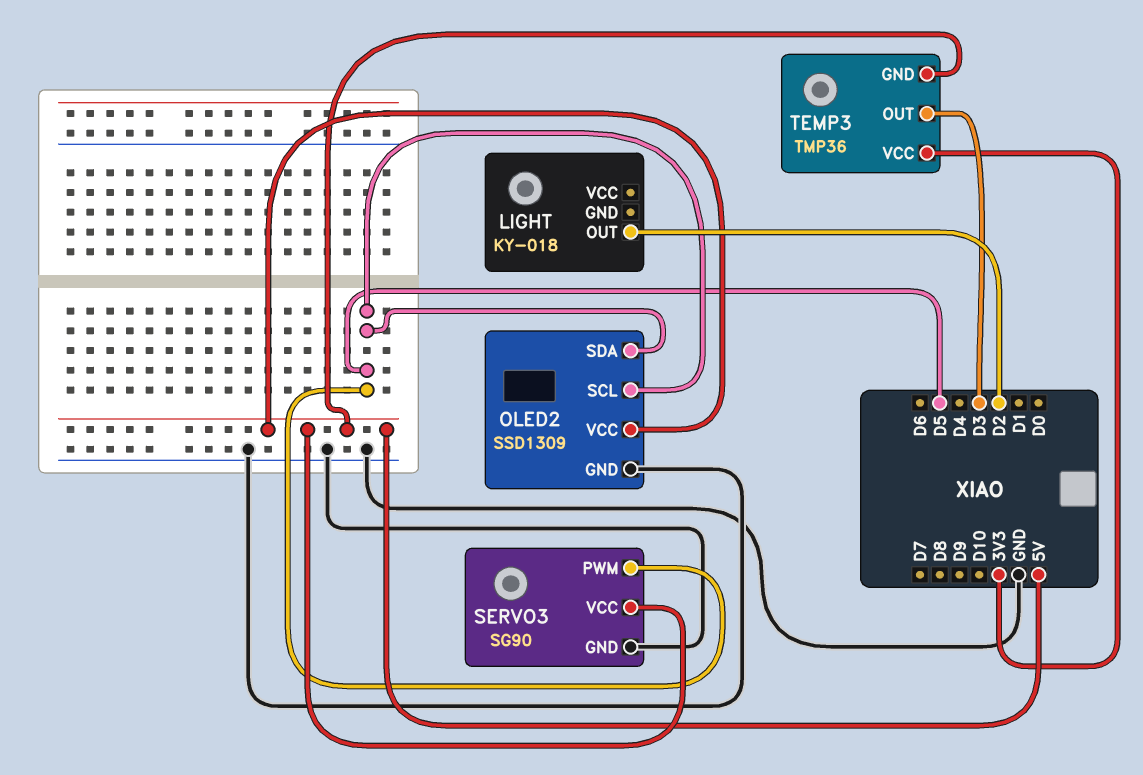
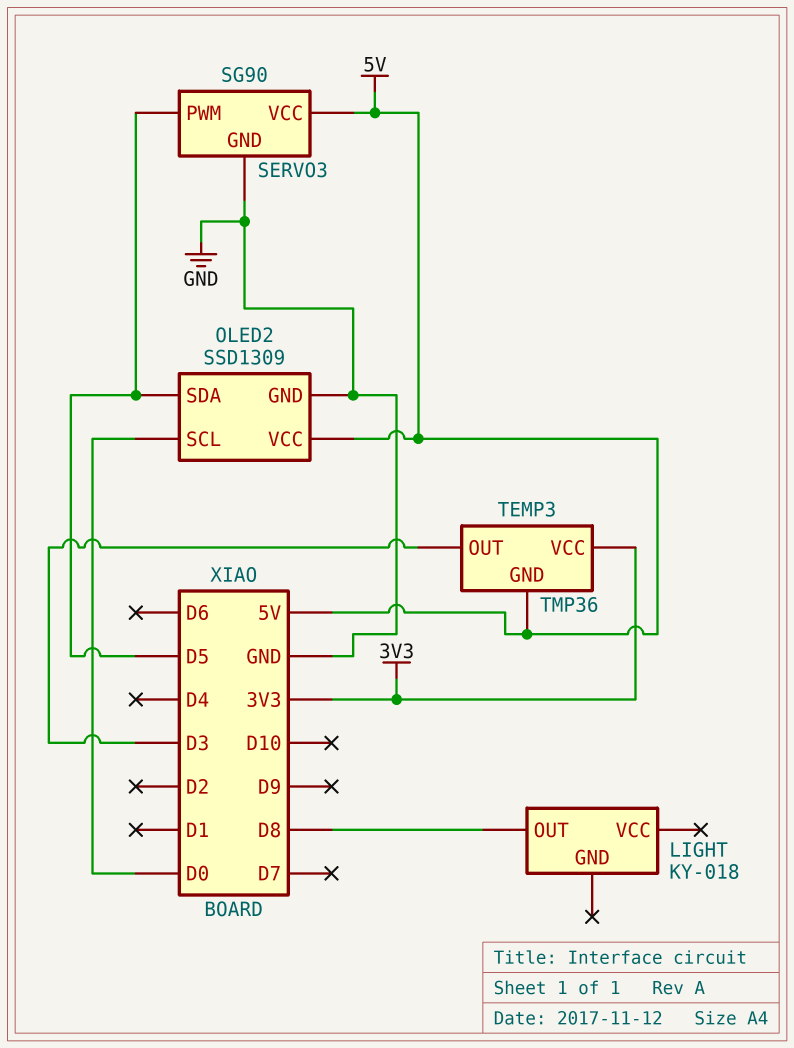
LIGHT pin OUT: D2 -> D8
OLED2 pin SCL: D5 -> D0

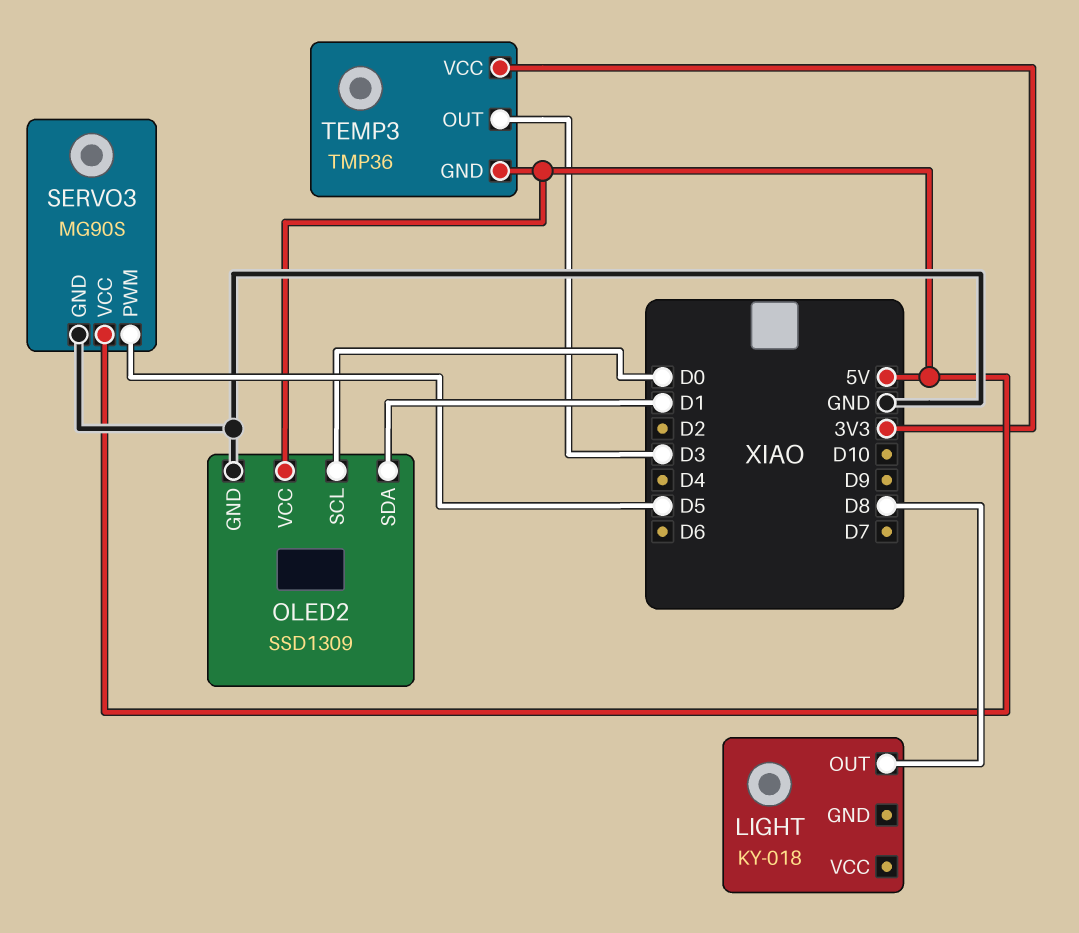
OLED2 pin SDA: D5 -> D1
SERVO3: SG90 -> MG90S

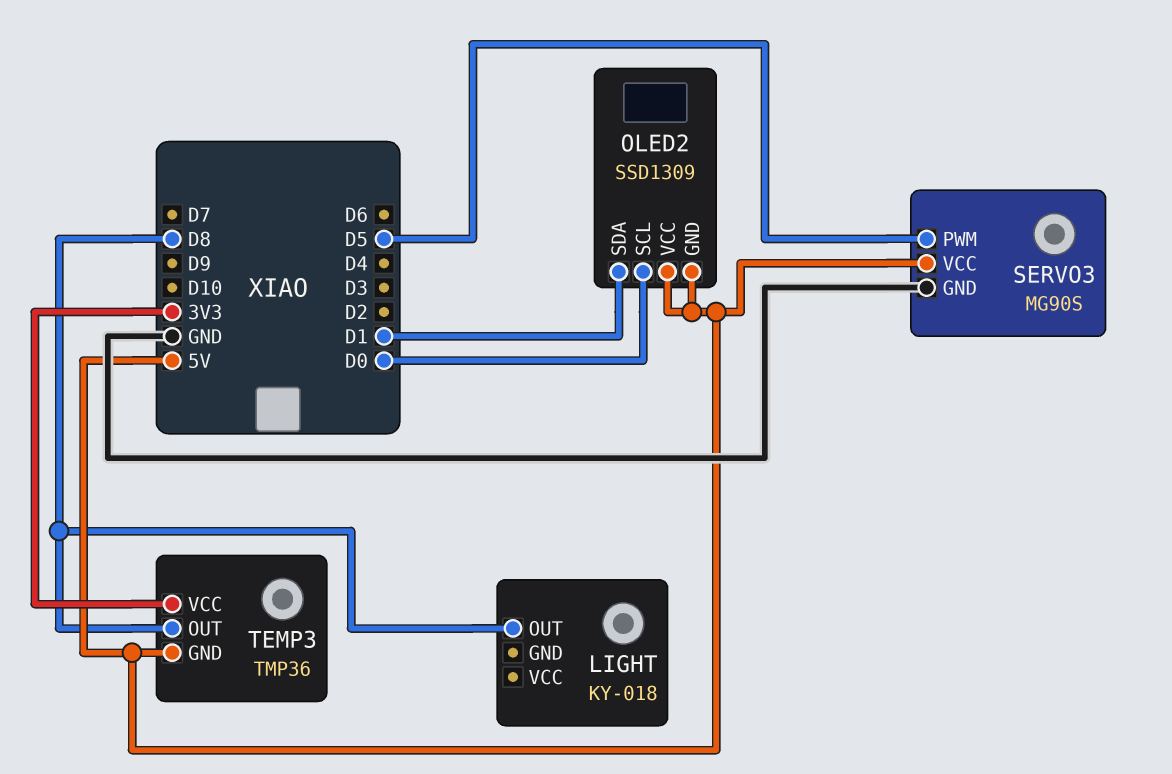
OLED2 pin GND: GND -> 5V
TEMP3 pin OUT: D3 -> D8

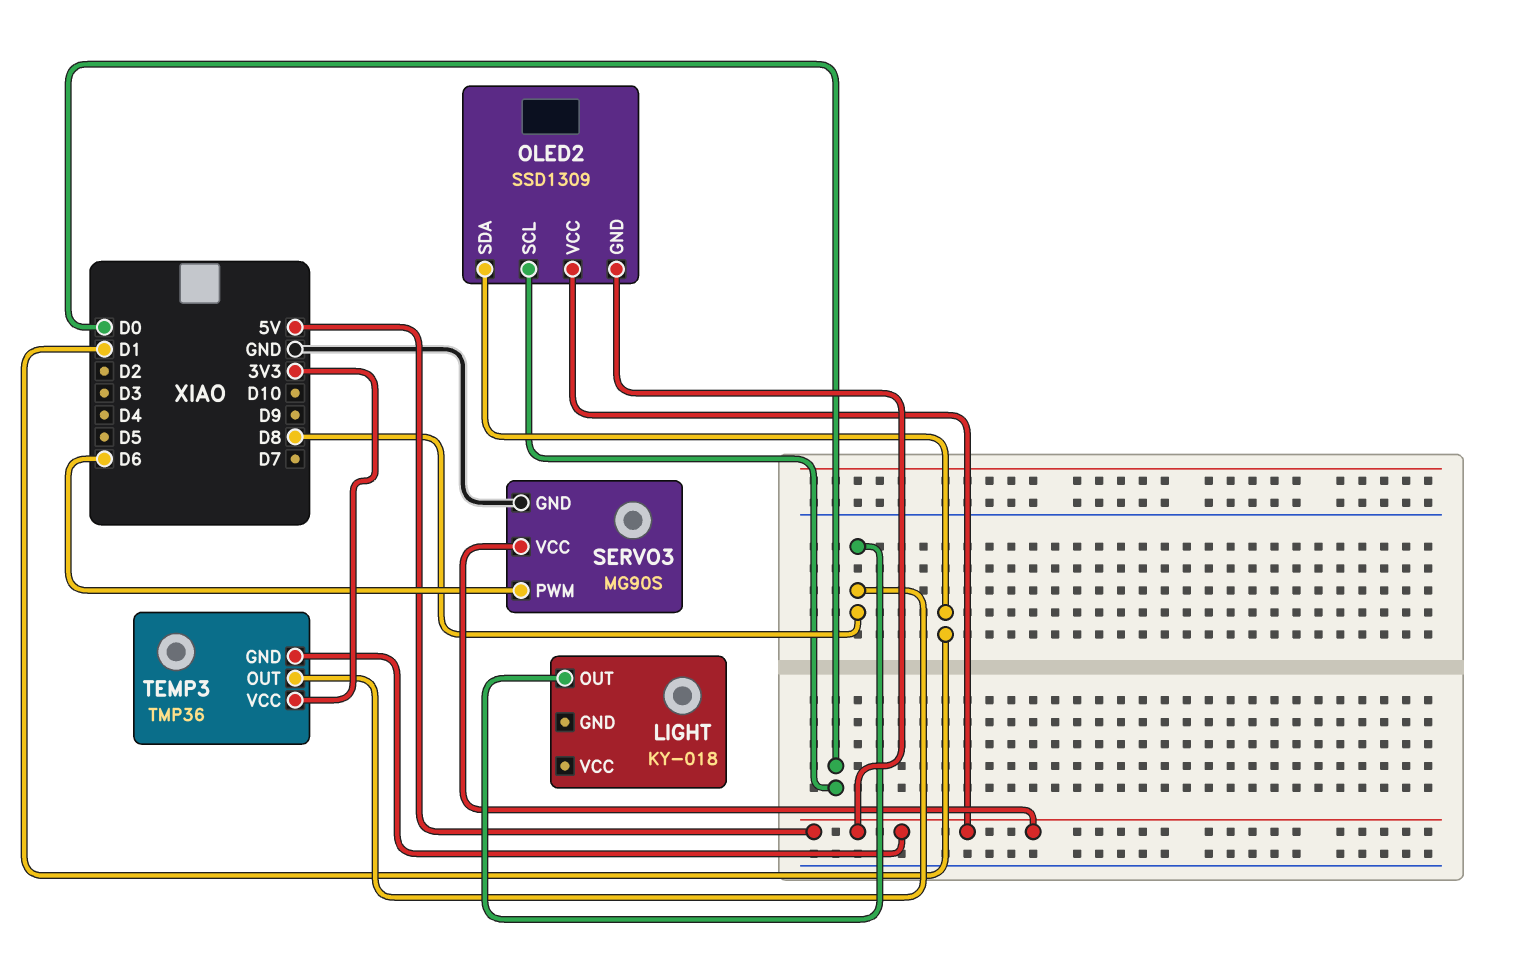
SERVO3 pin PWM: D5 -> D6

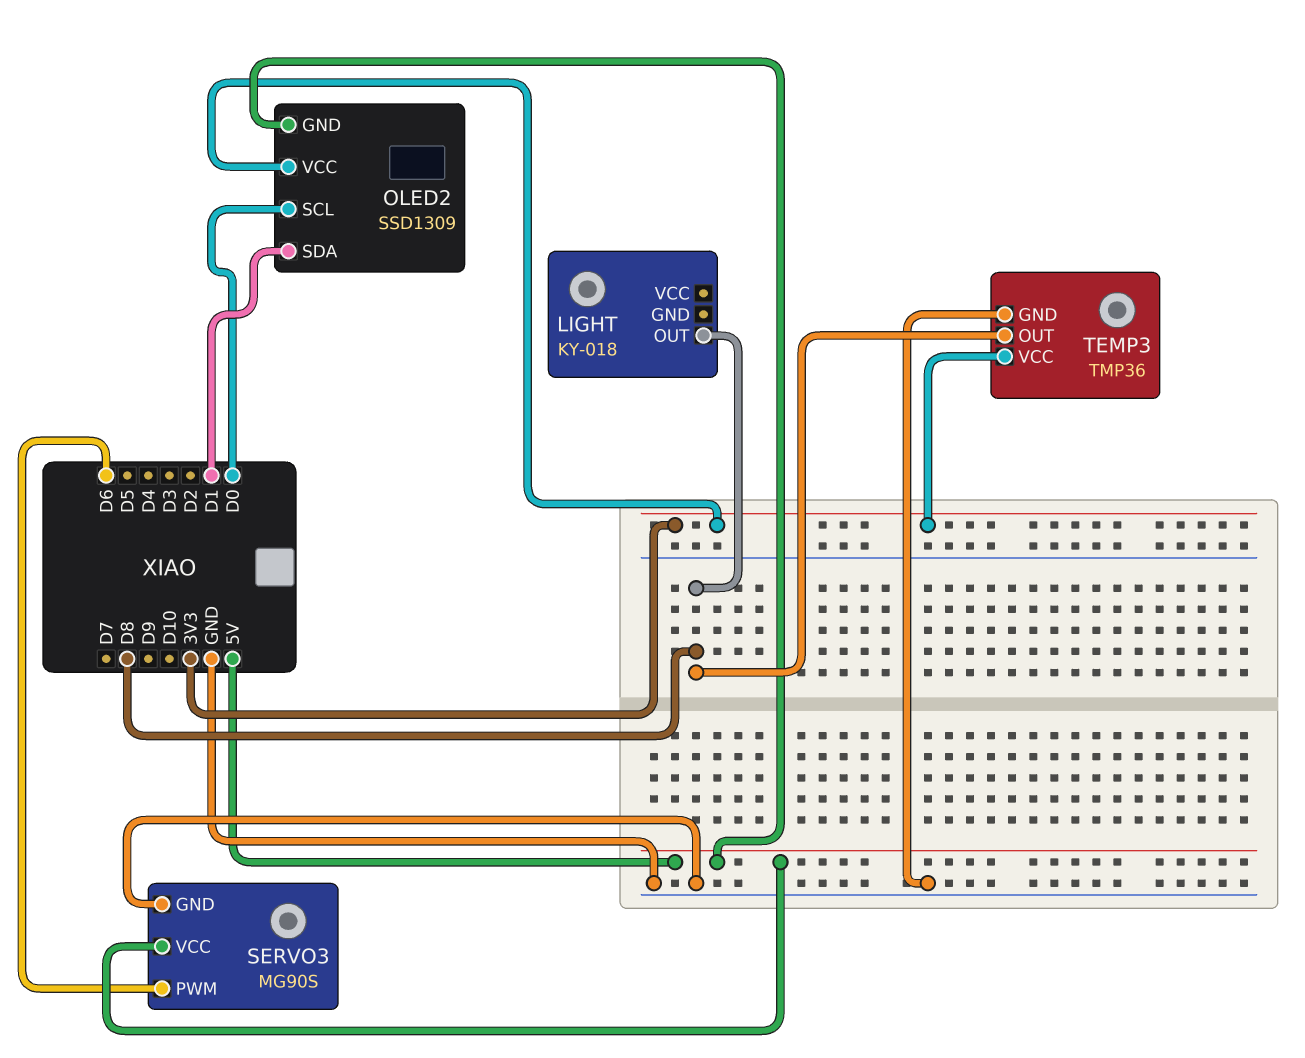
OLED2 pin VCC: 5V -> 3V3
TEMP3 pin GND: 5V -> GND

